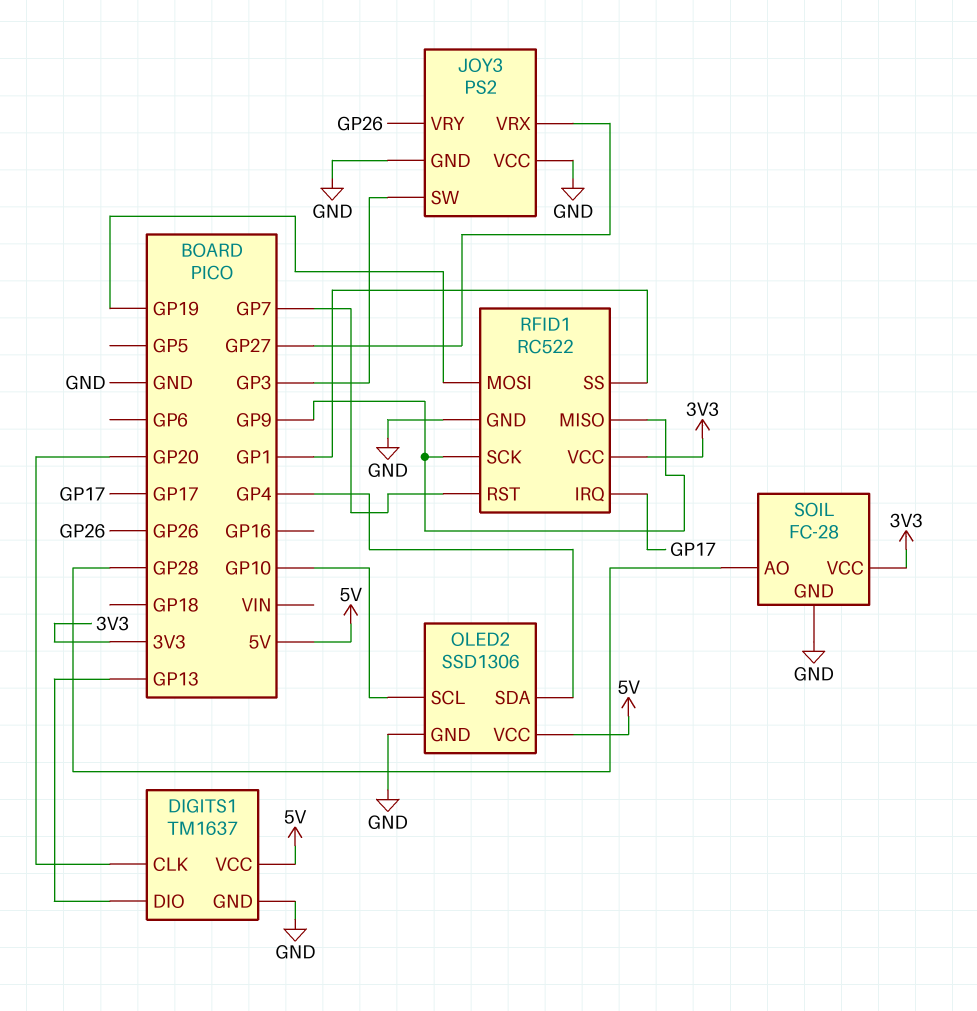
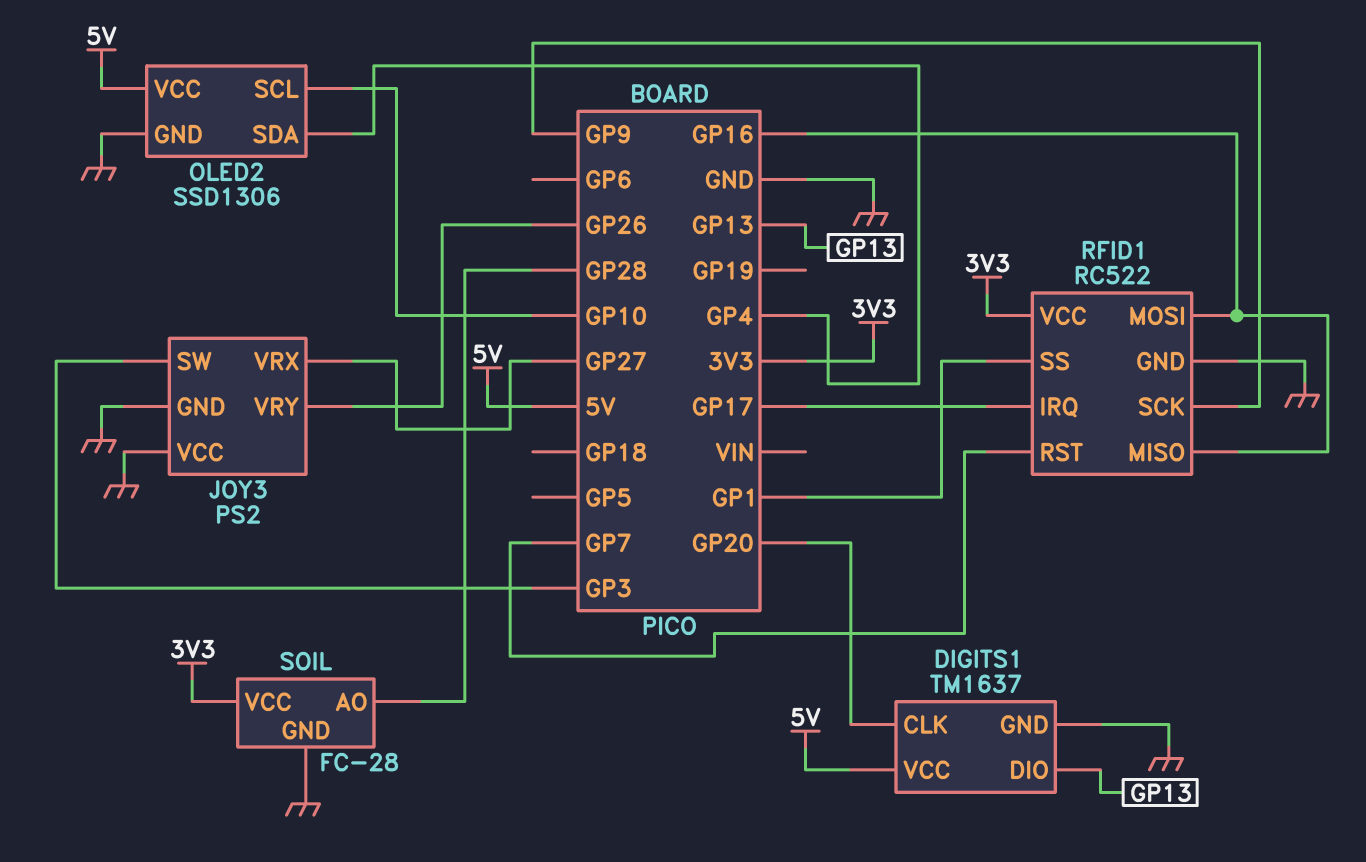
RFID1 pin MISO: GP9 -> GP16
RFID1 pin MOSI: GP19 -> GP16

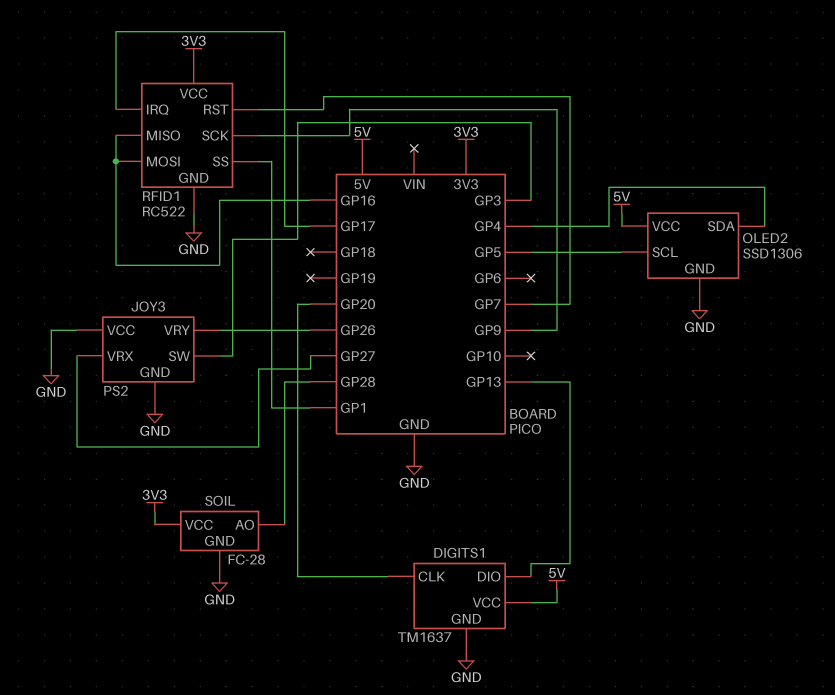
OLED2 pin SCL: GP10 -> GP5

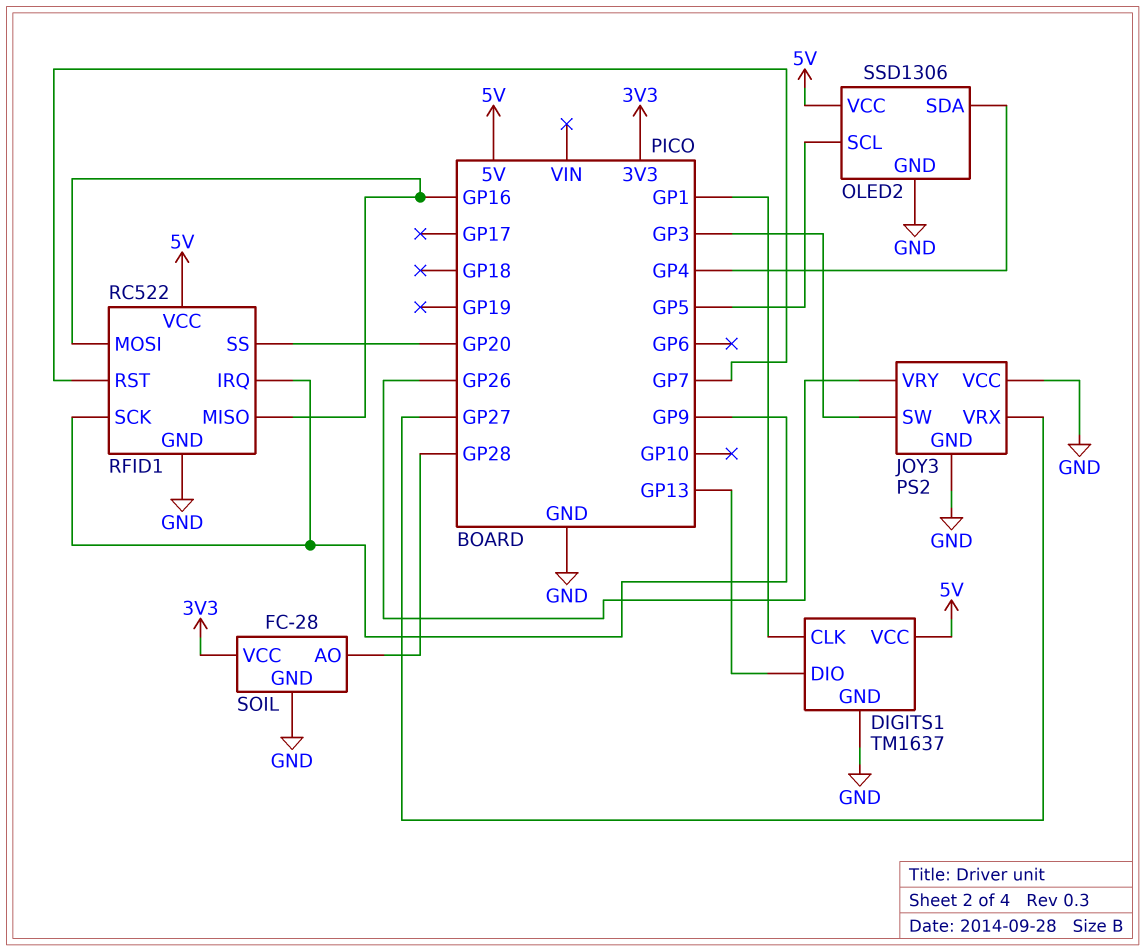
DIGITS1 pin CLK: GP20 -> GP1
RFID1 pin IRQ: GP17 -> GP9
RFID1 pin SS: GP1 -> GP20
RFID1 pin VCC: 3V3 -> 5V

